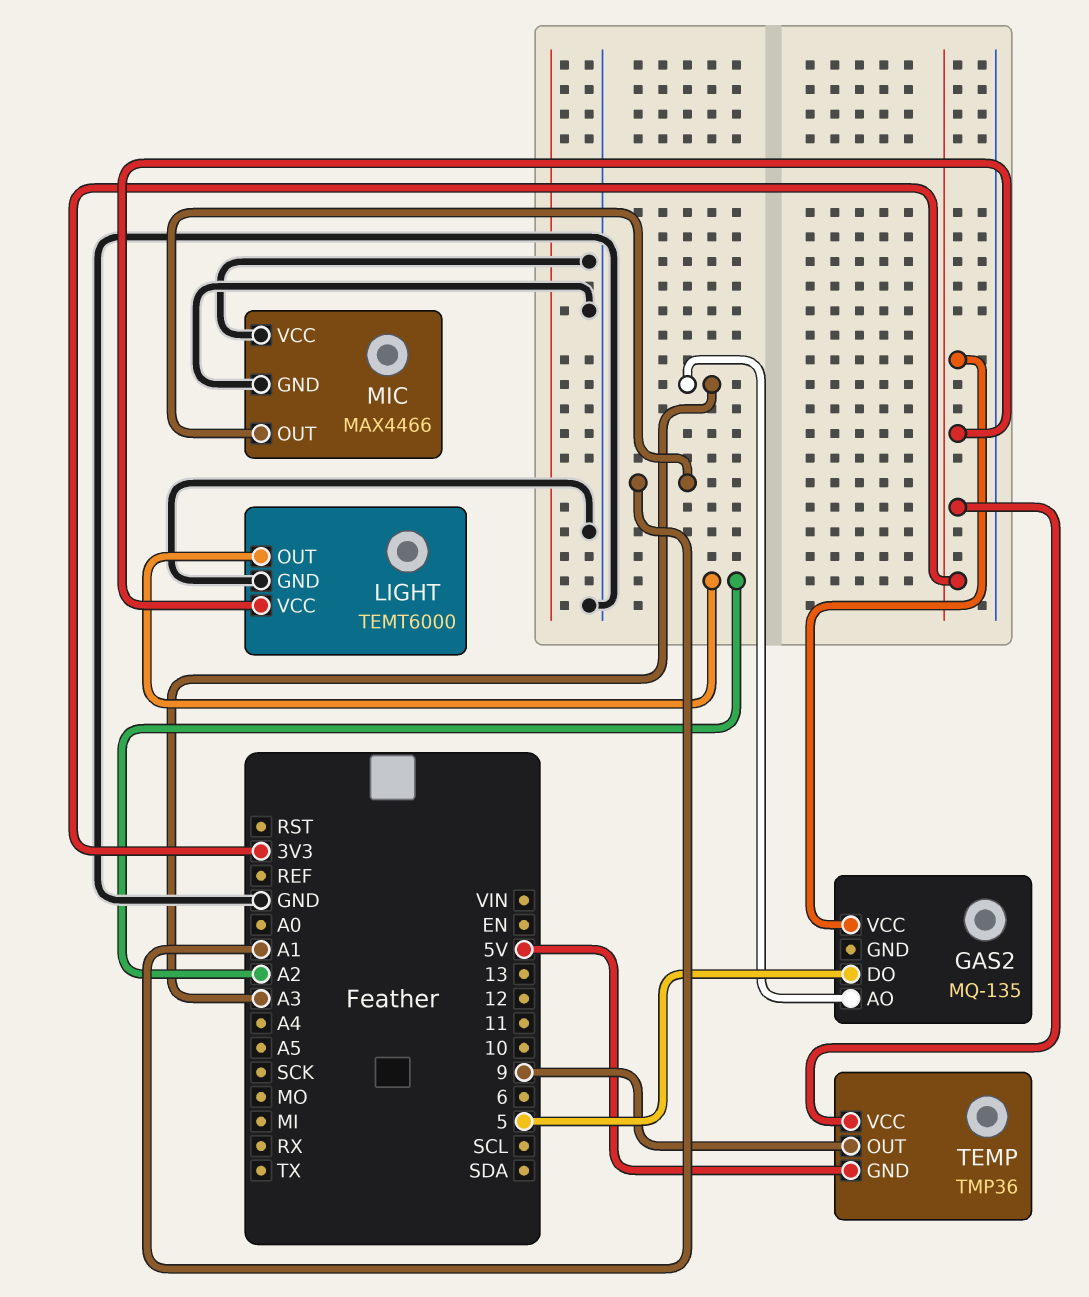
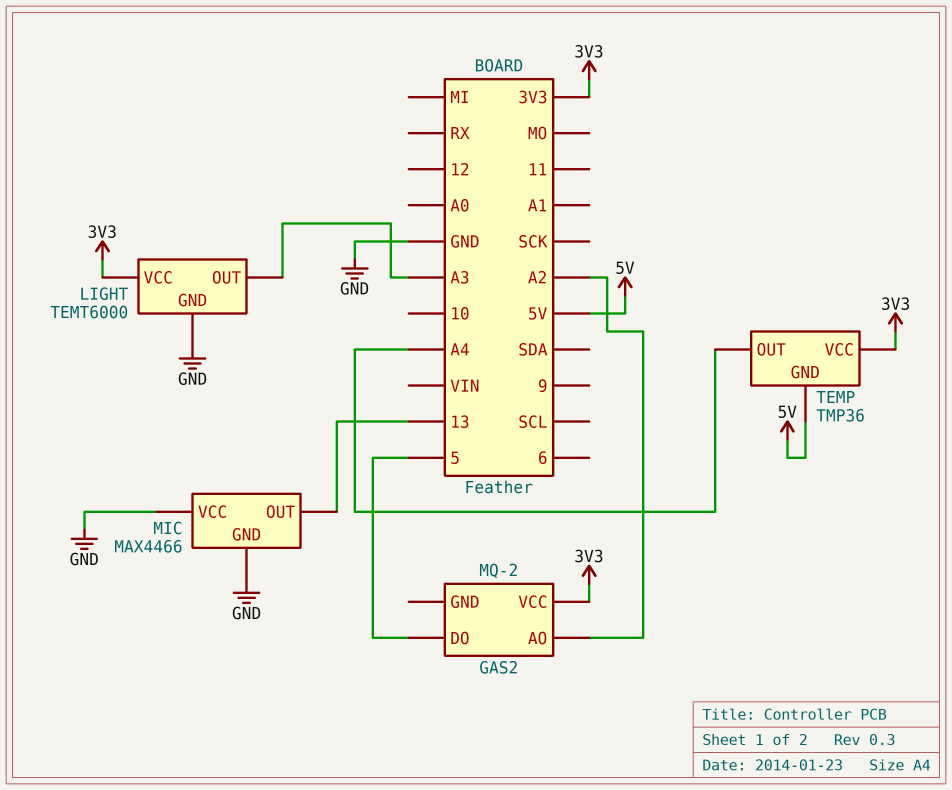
GAS2: MQ-135 -> MQ-2
GAS2 pin AO: A3 -> A2
LIGHT pin OUT: A2 -> A3
MIC pin OUT: A1 -> 13
TEMP pin OUT: 9 -> A4

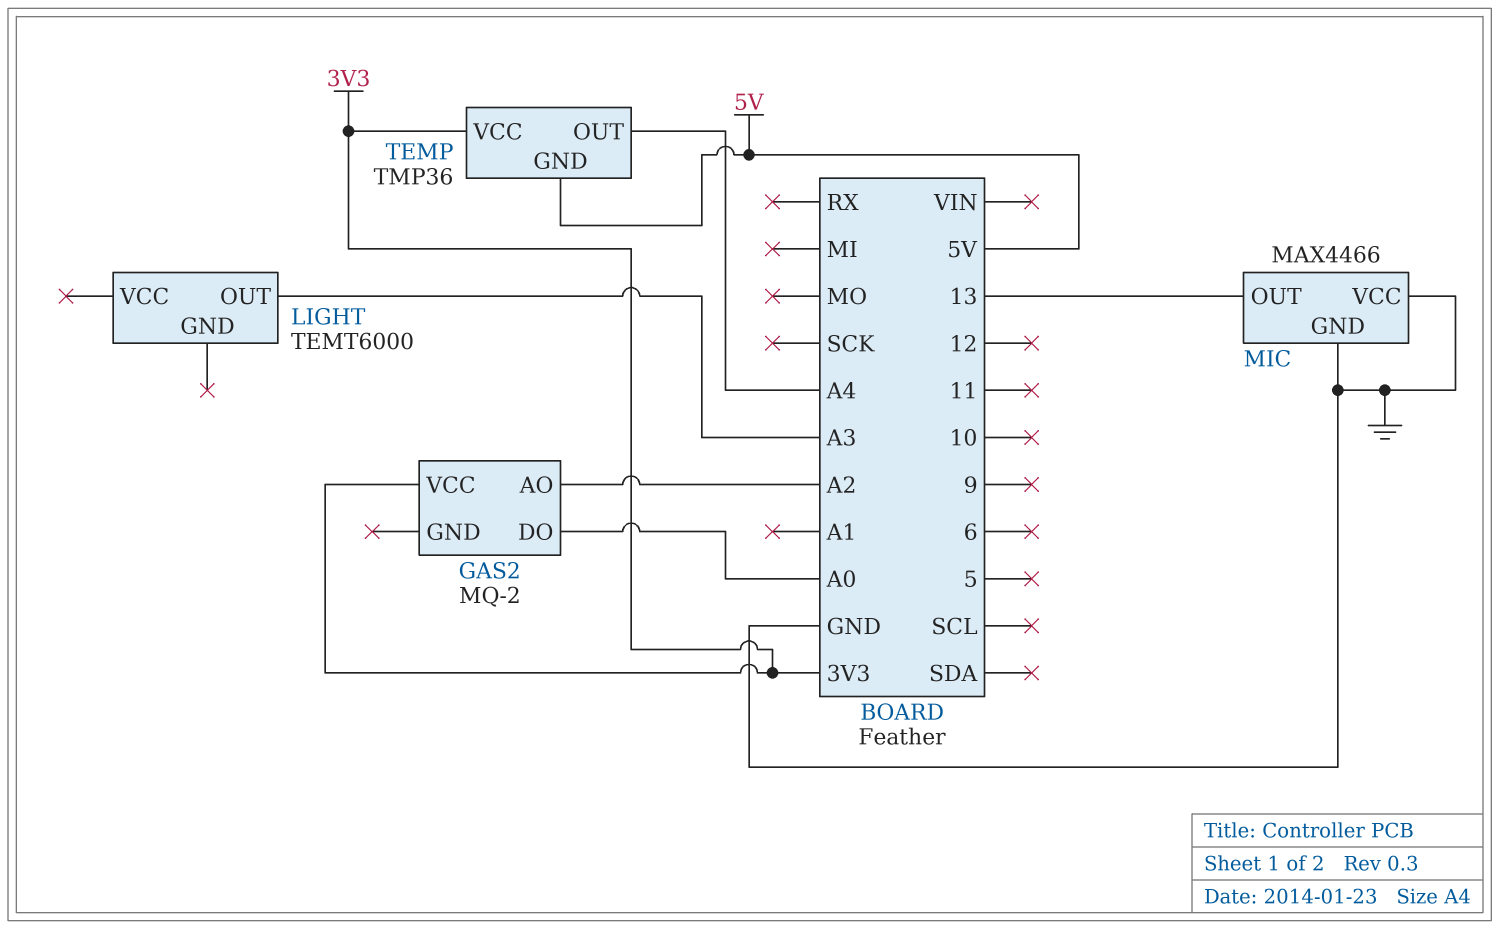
GAS2 pin DO: 5 -> A0
LIGHT pin GND: GND -> none
LIGHT pin VCC: 3V3 -> none

